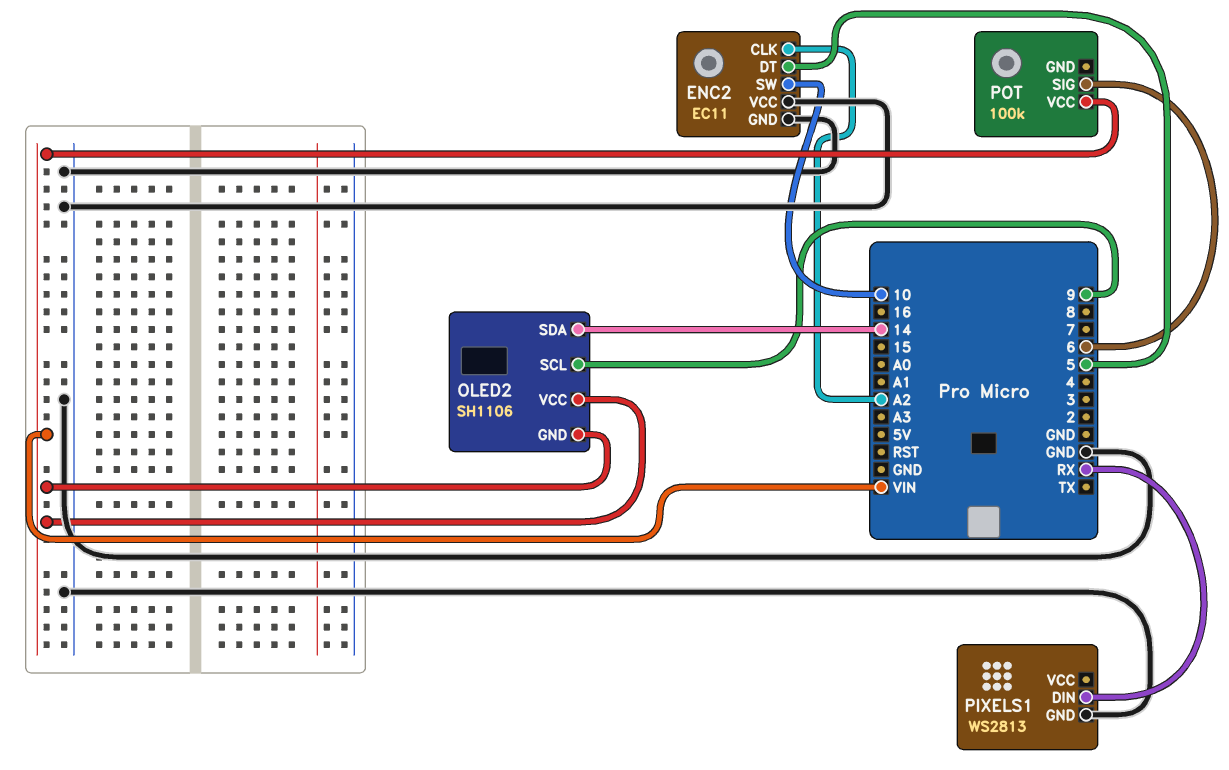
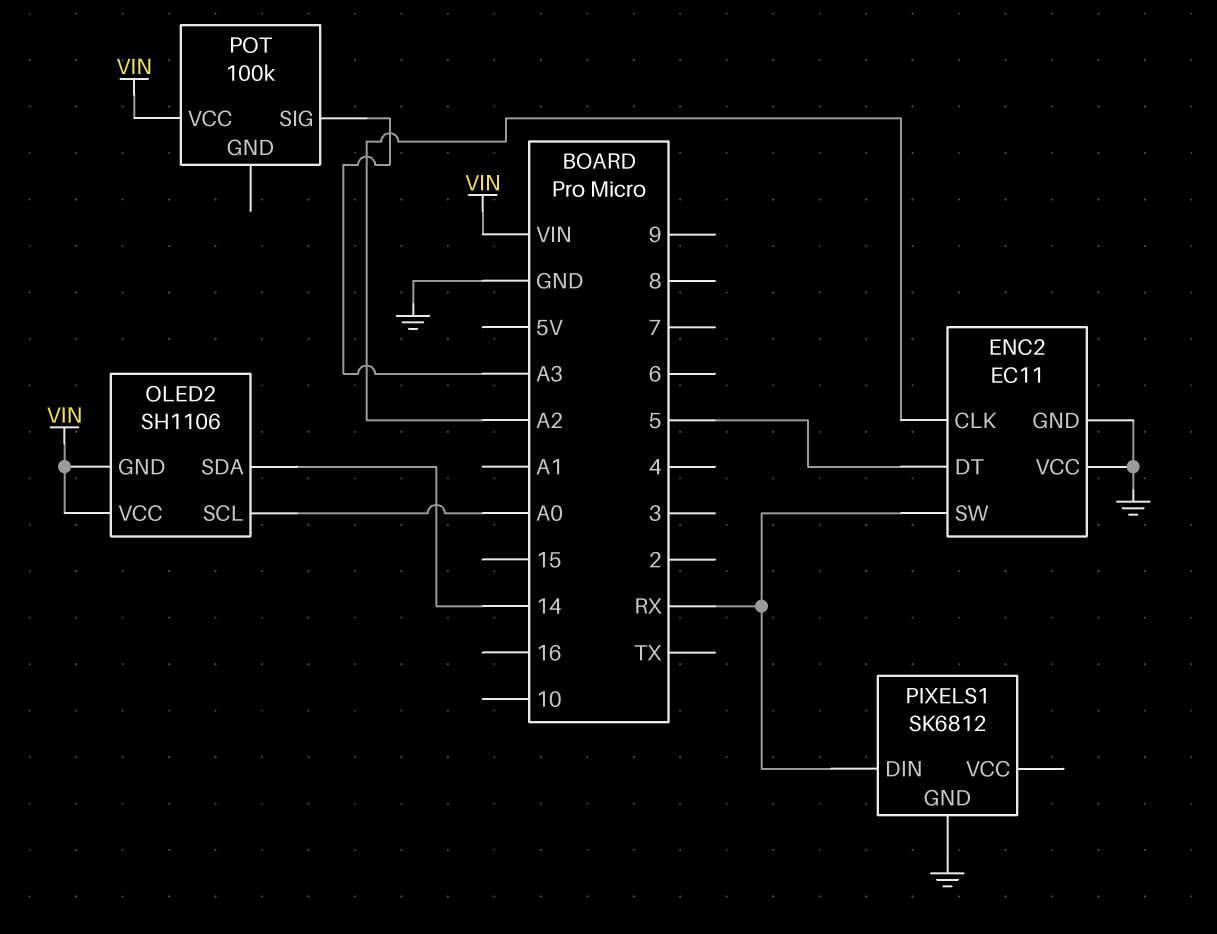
ENC2 pin SW: 10 -> RX
OLED2 pin SCL: 9 -> A0
PIXELS1: WS2813 -> SK6812
POT pin SIG: 6 -> A3

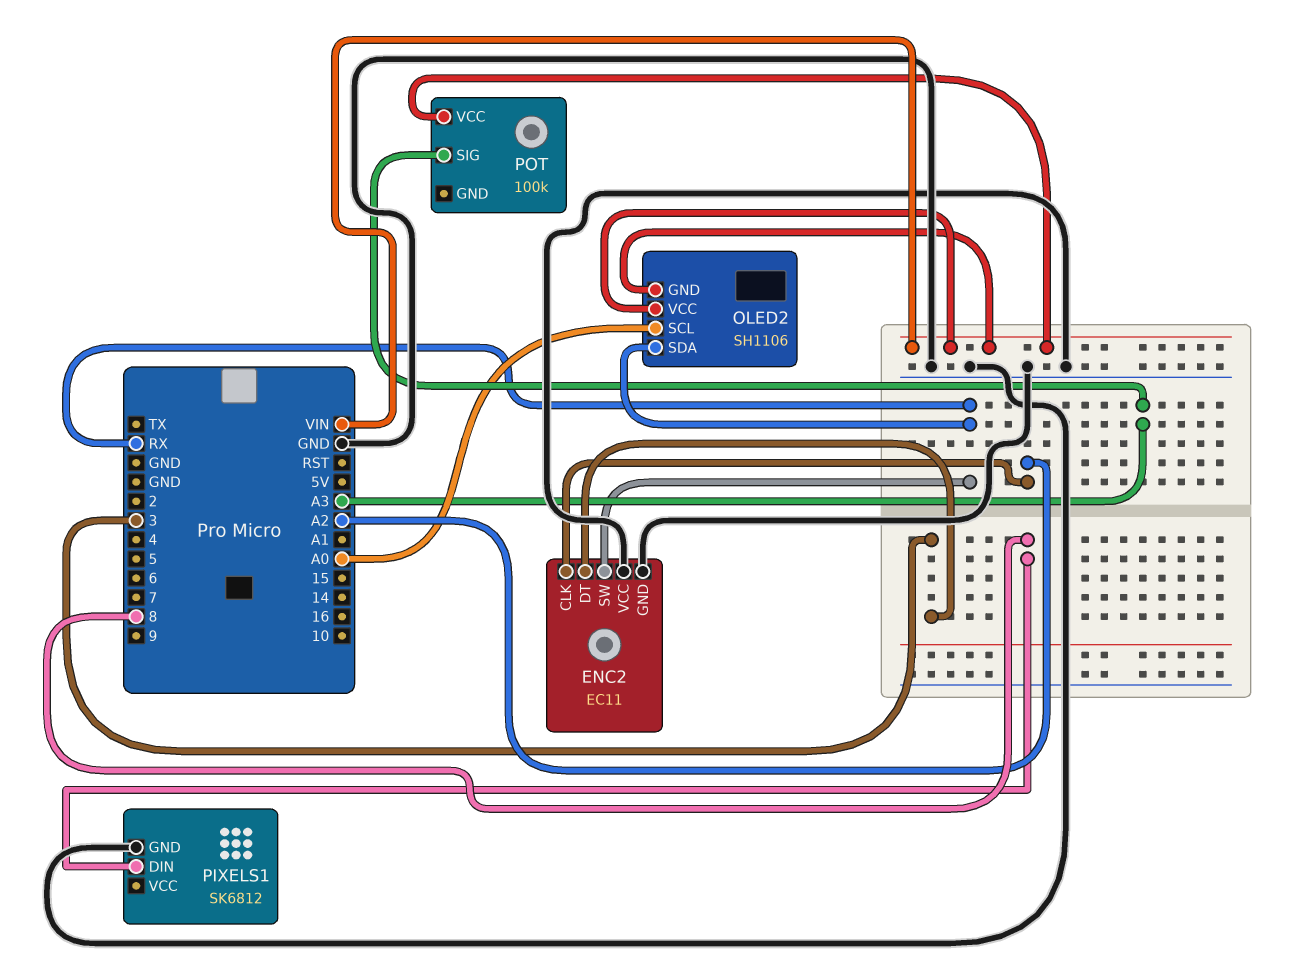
ENC2 pin DT: 5 -> 3
OLED2 pin SDA: 14 -> RX
PIXELS1 pin DIN: RX -> 8

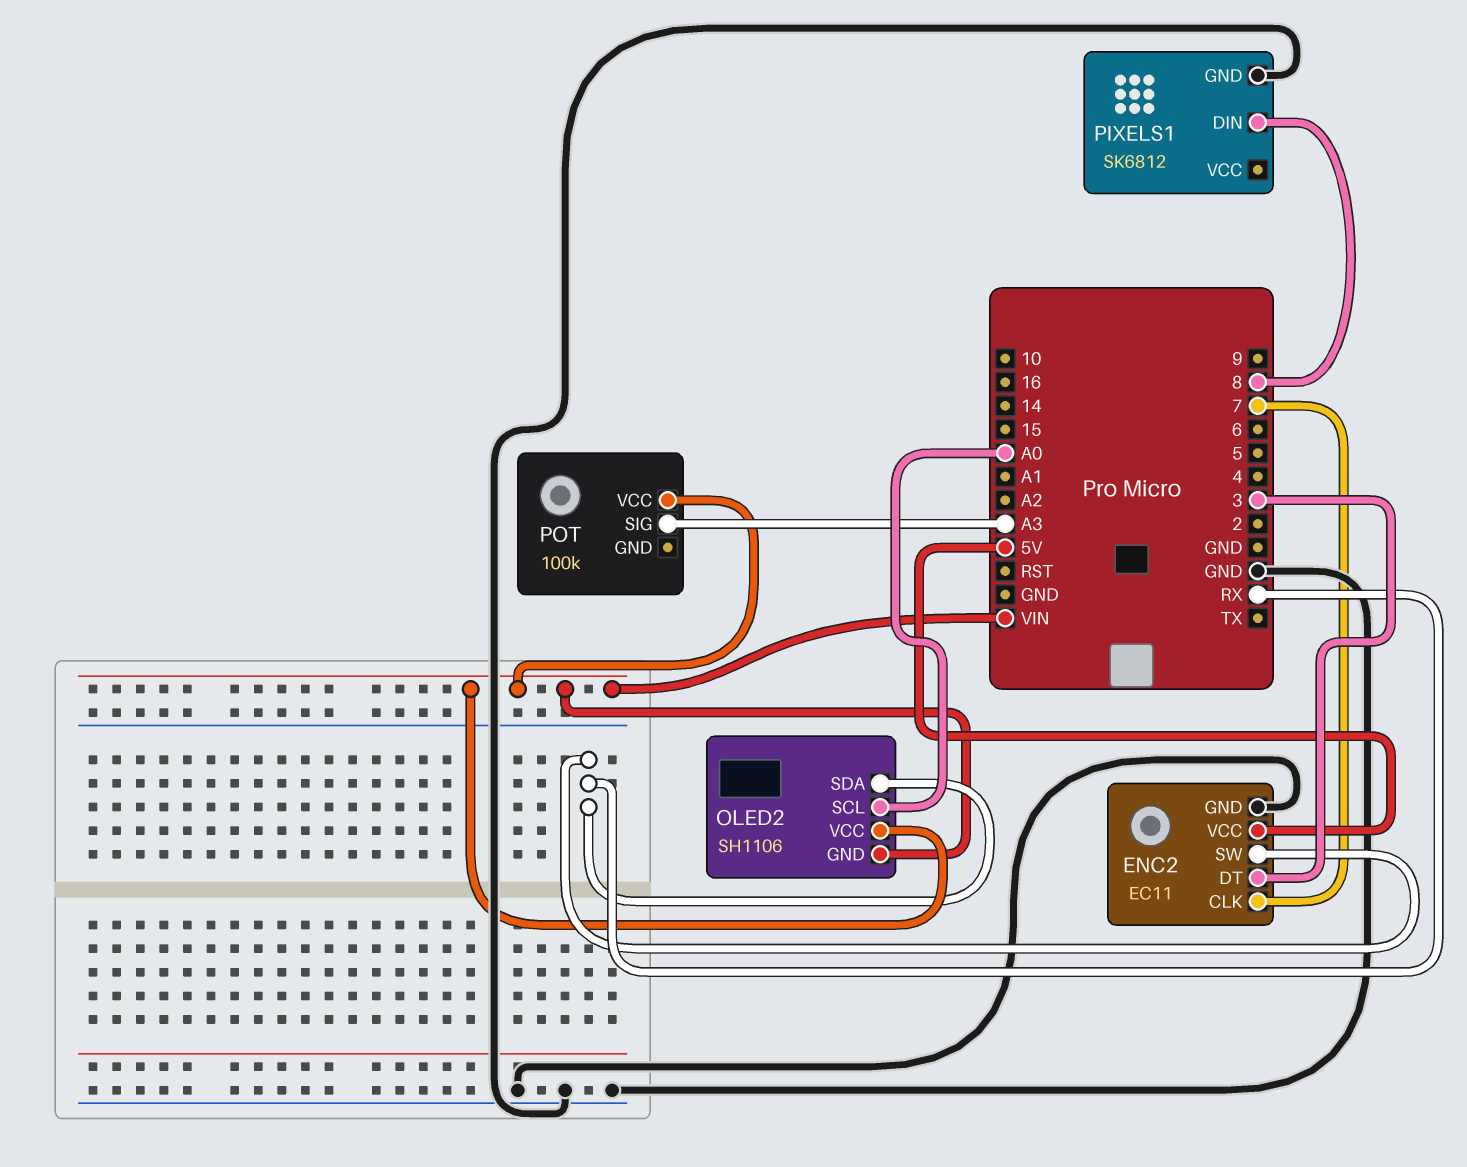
ENC2 pin CLK: A2 -> 7
ENC2 pin VCC: GND -> 5V

